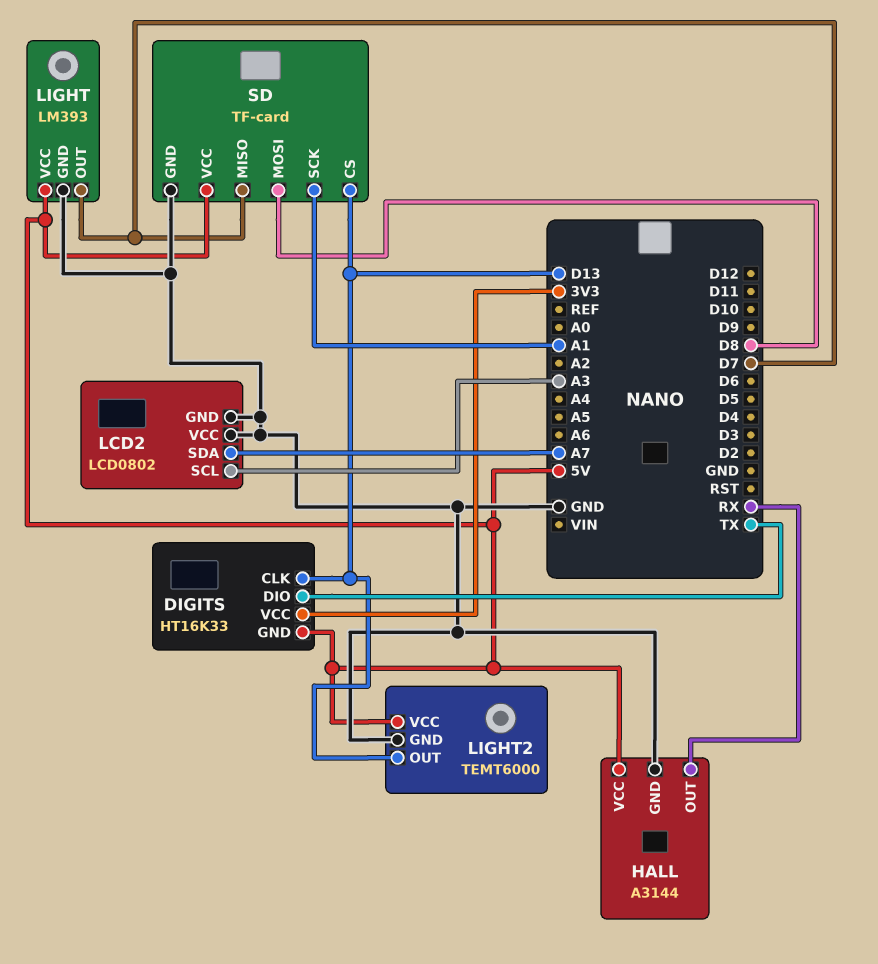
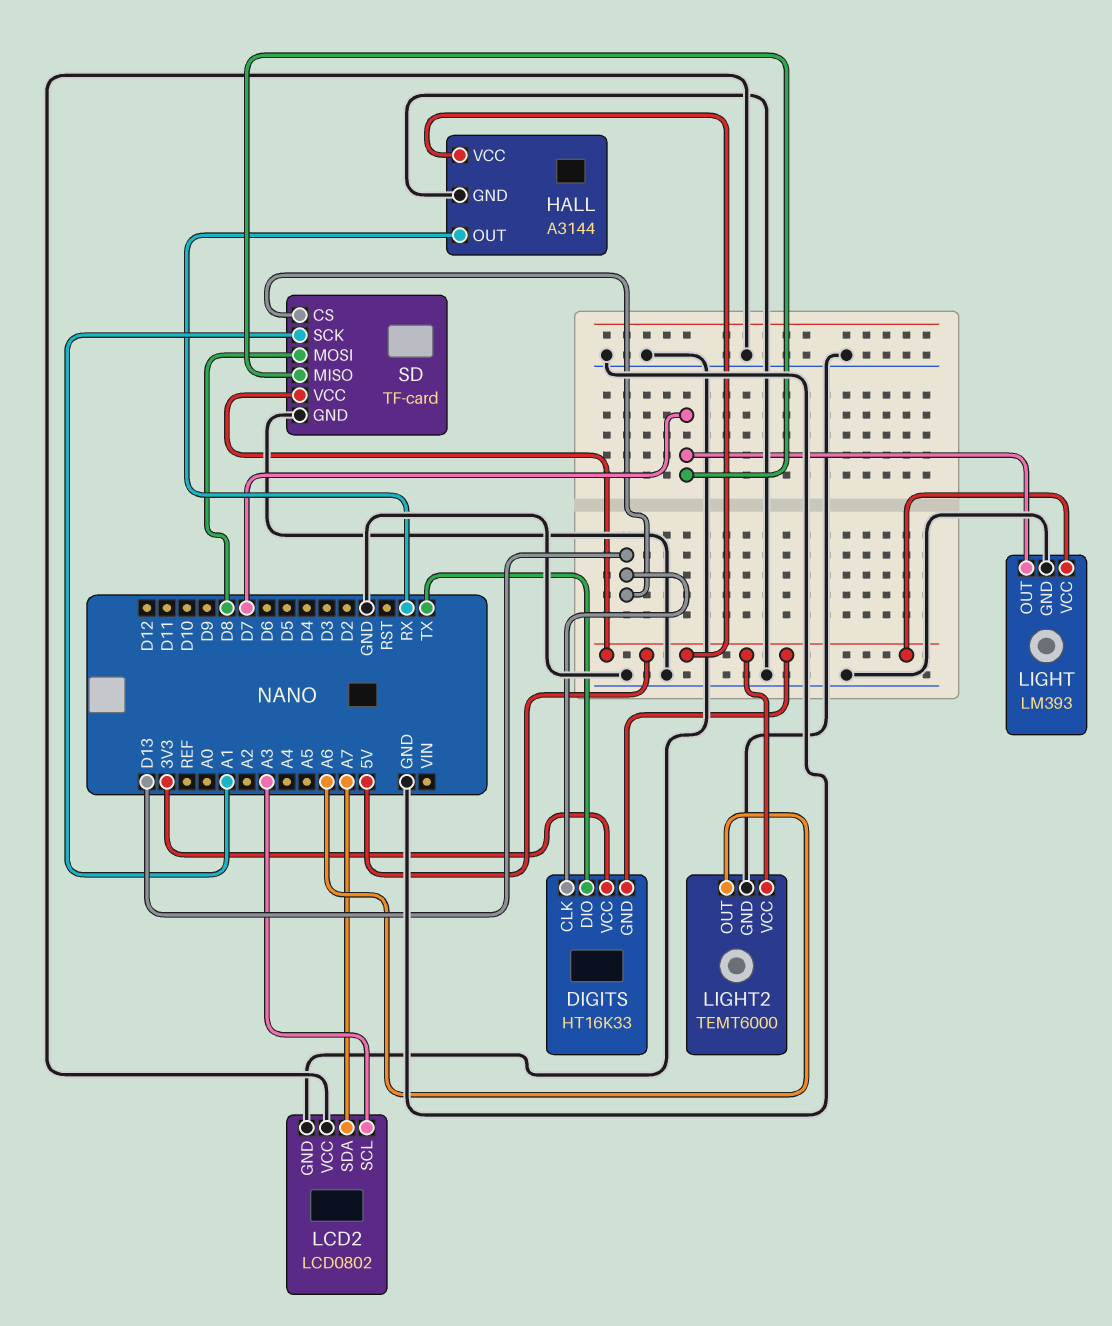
LIGHT2 pin OUT: D13 -> A6

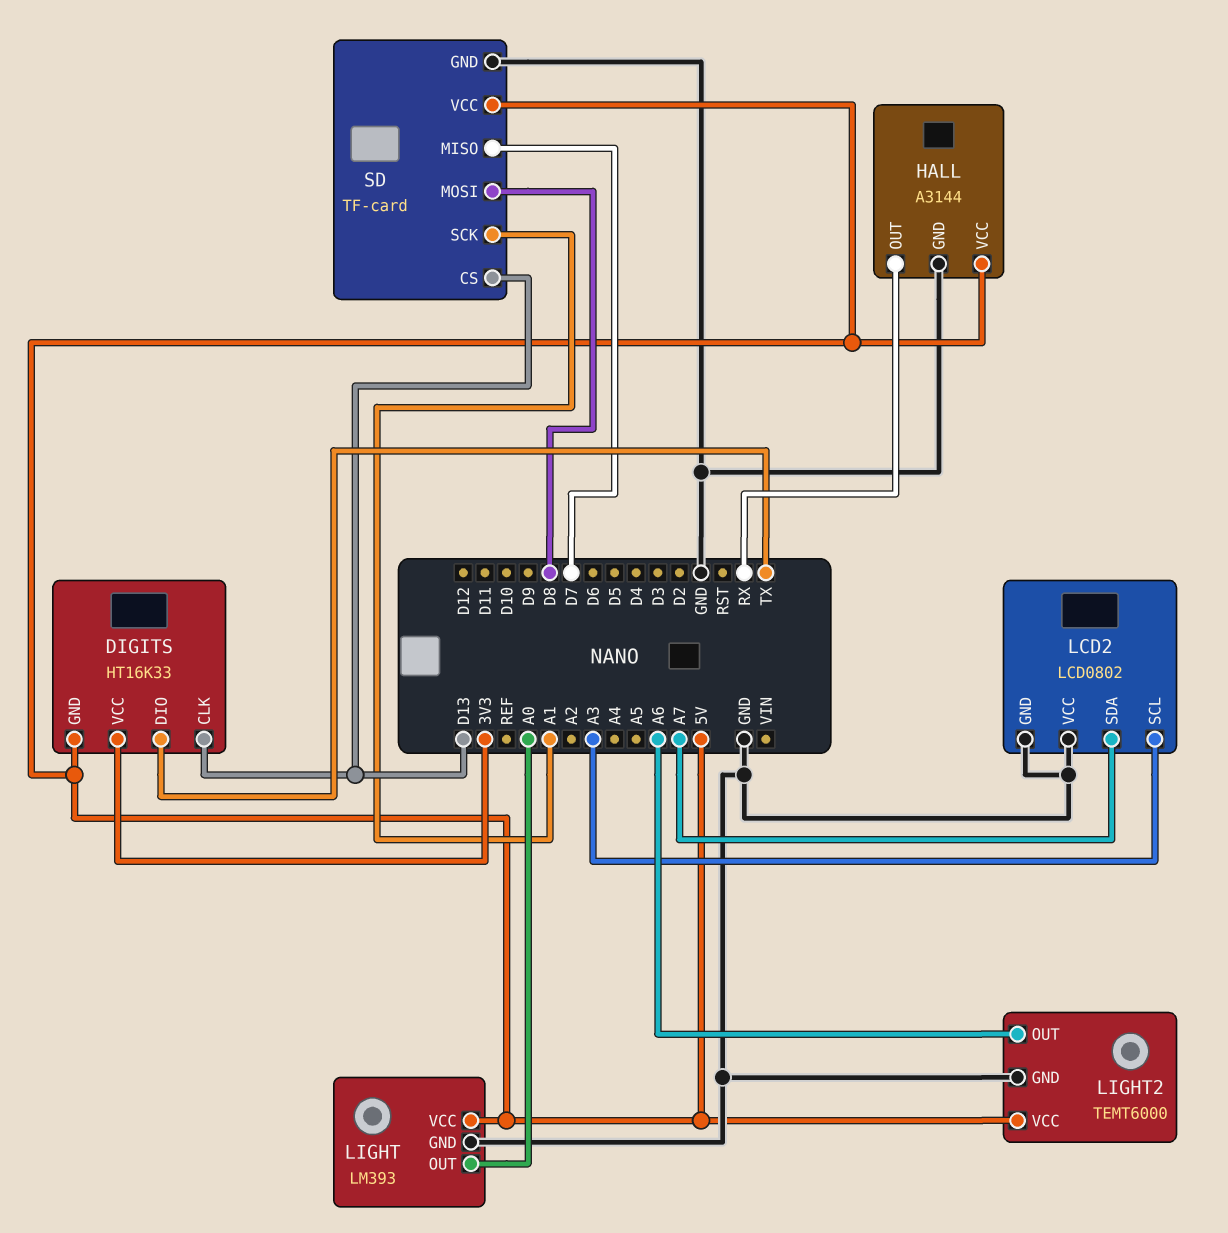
LIGHT pin OUT: D7 -> A0

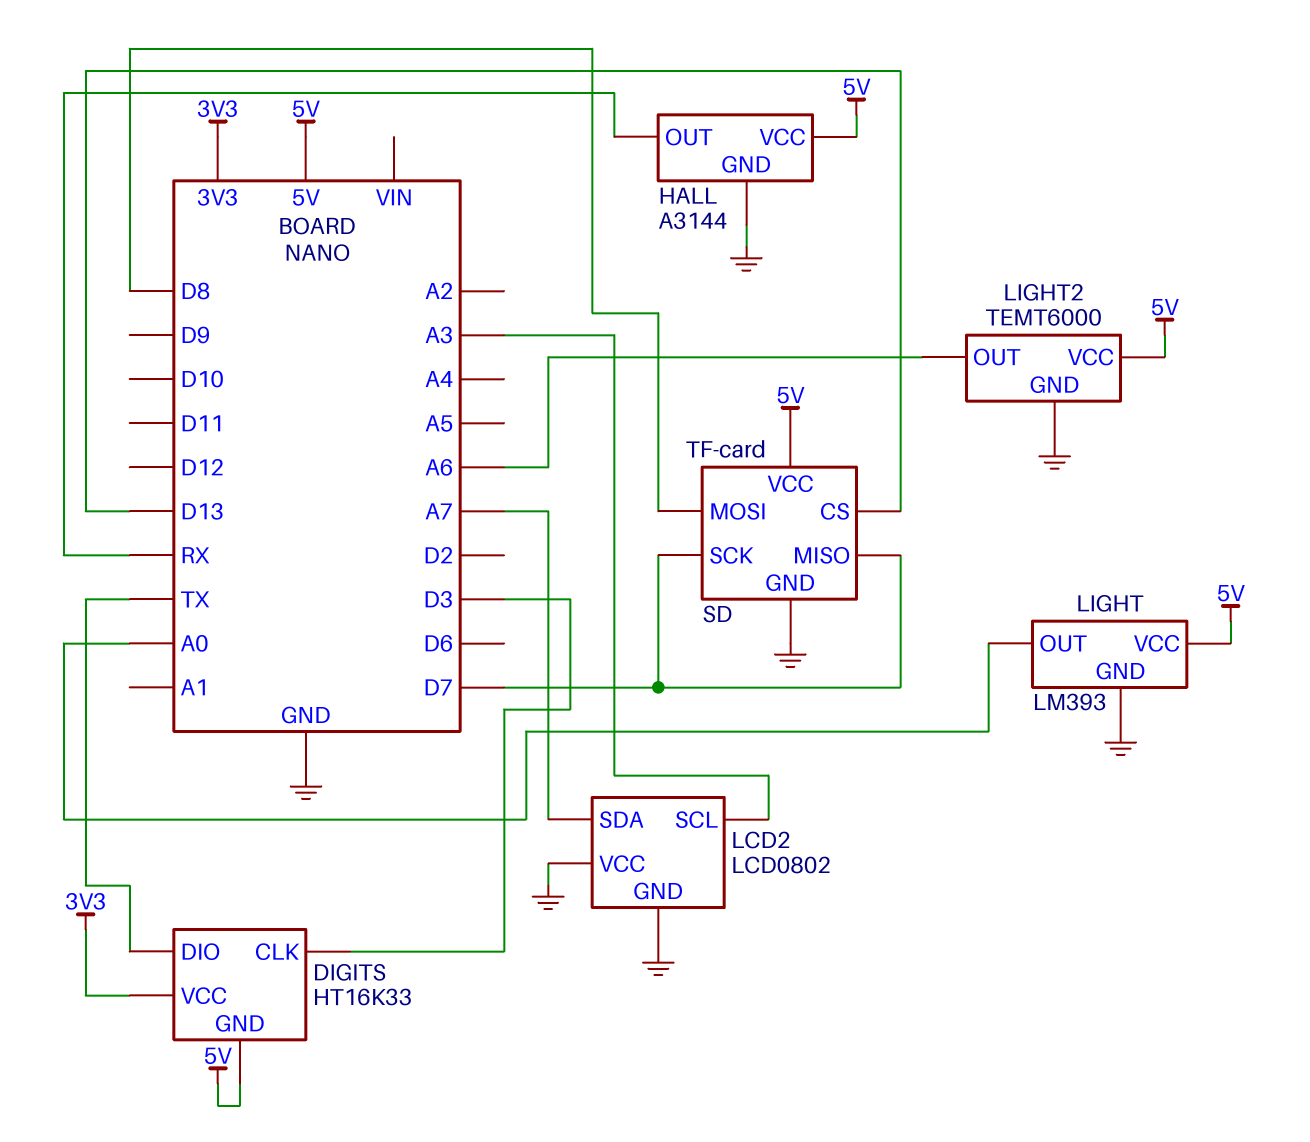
DIGITS pin CLK: D13 -> D3
SD pin SCK: A1 -> D7

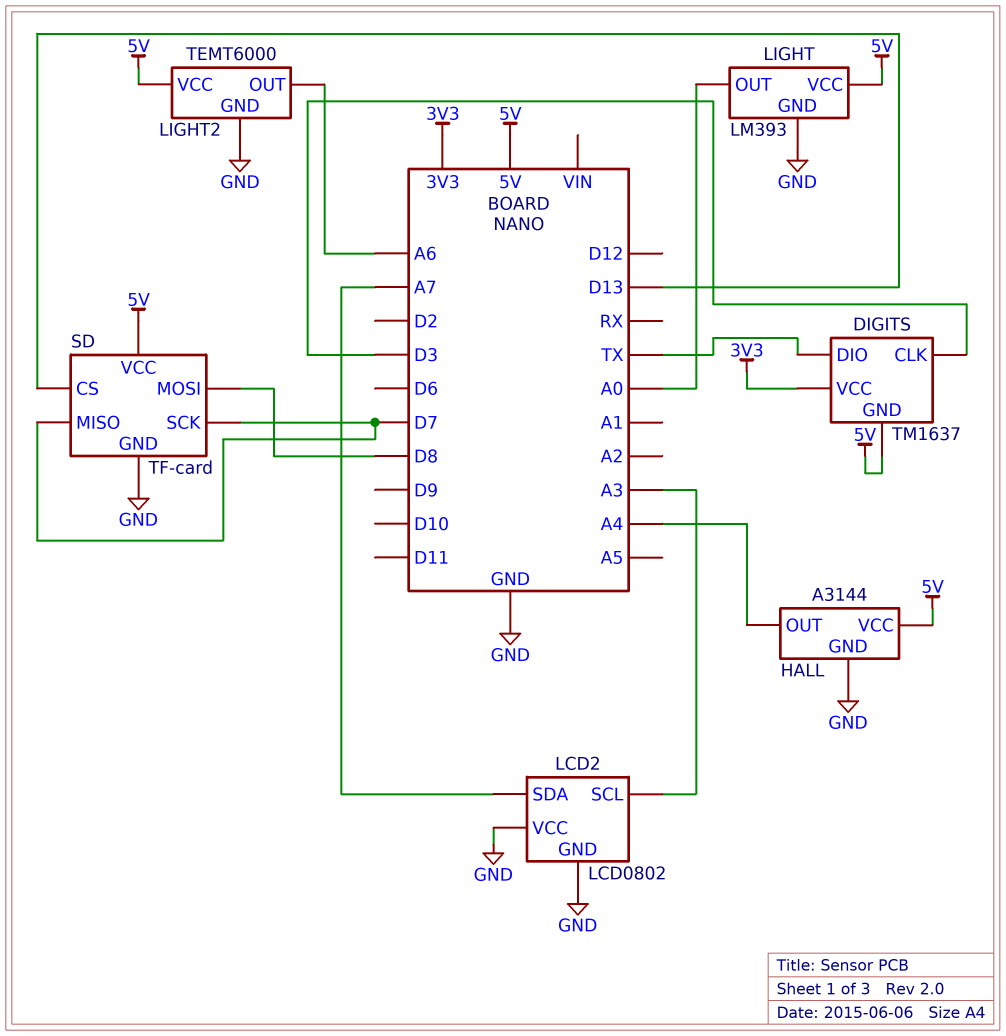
DIGITS: HT16K33 -> TM1637
HALL pin OUT: RX -> A4

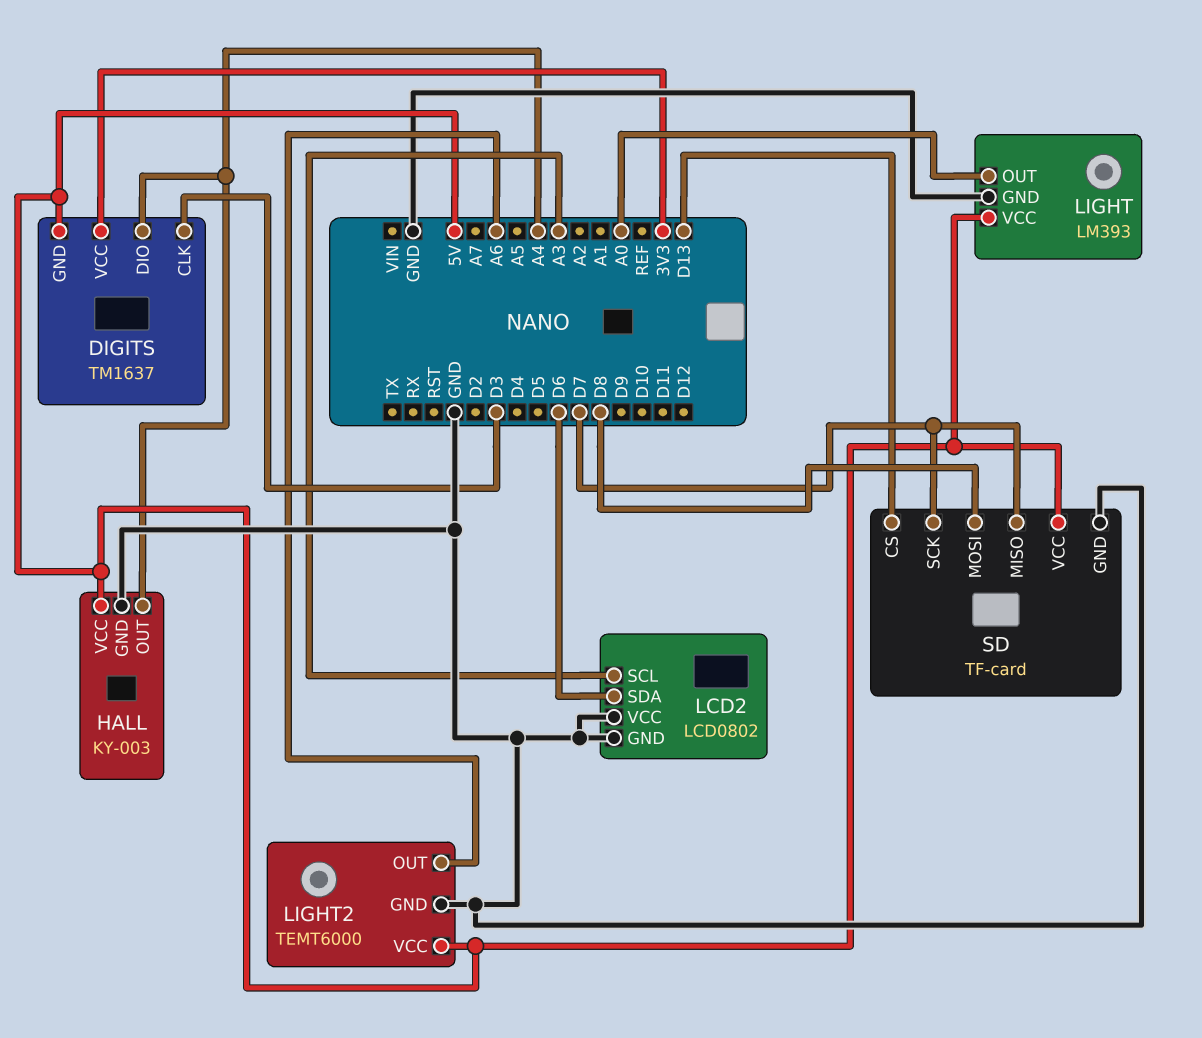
DIGITS pin DIO: TX -> A4
HALL: A3144 -> KY-003
LCD2 pin SDA: A7 -> D6

